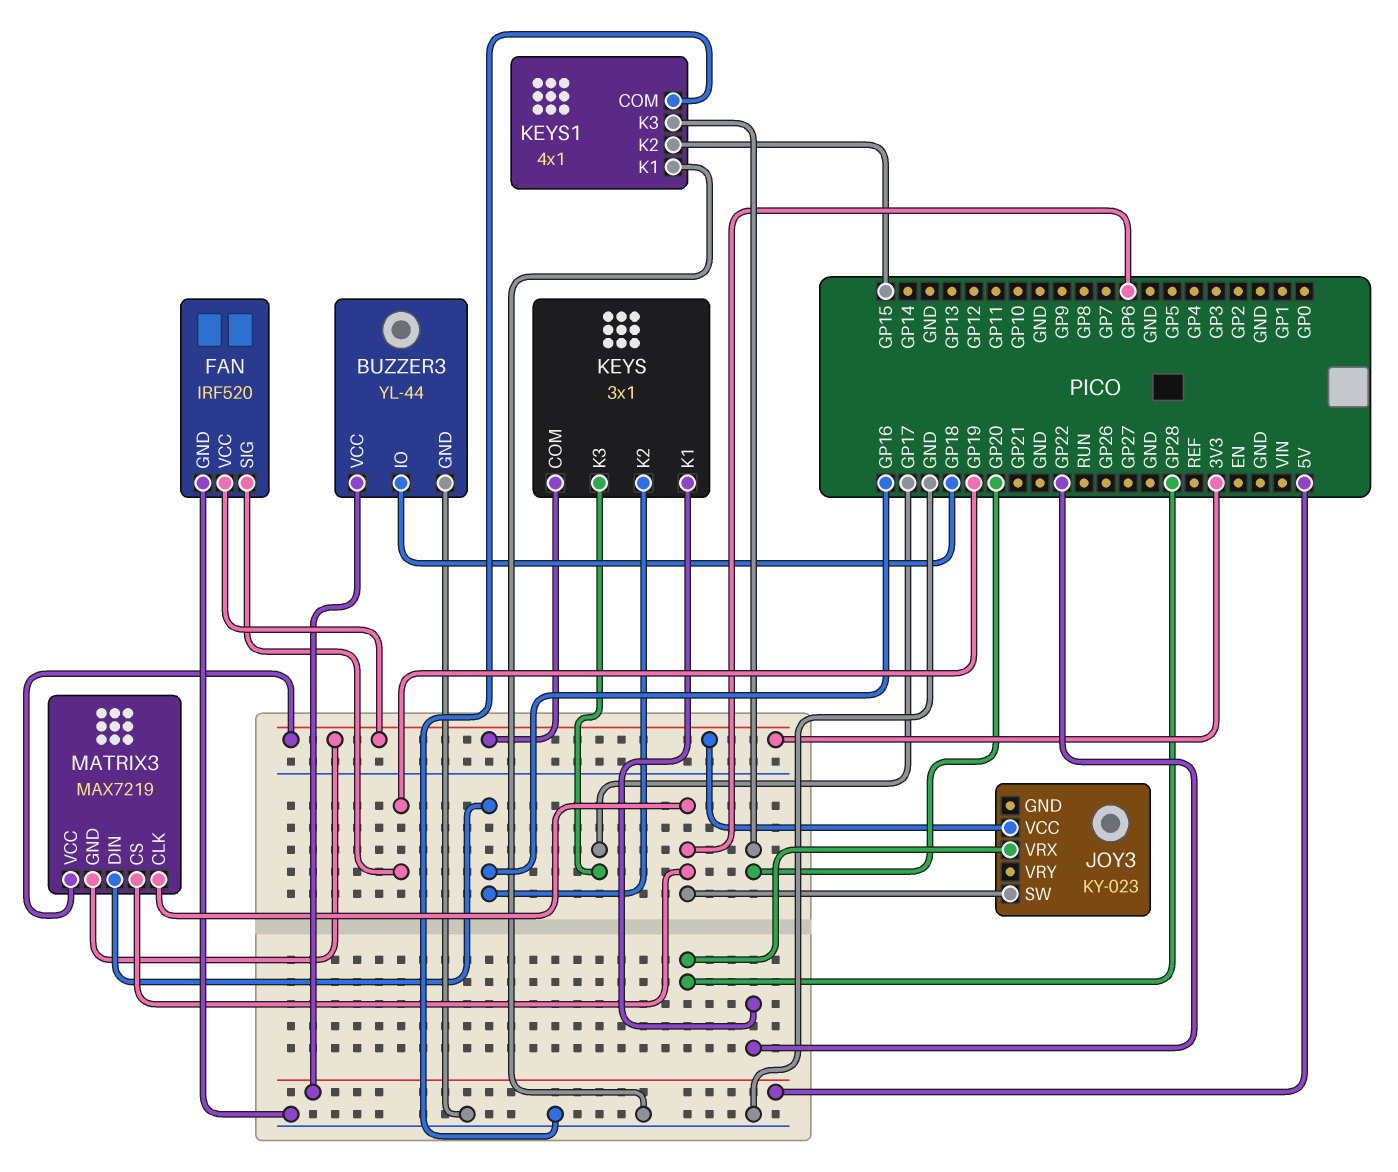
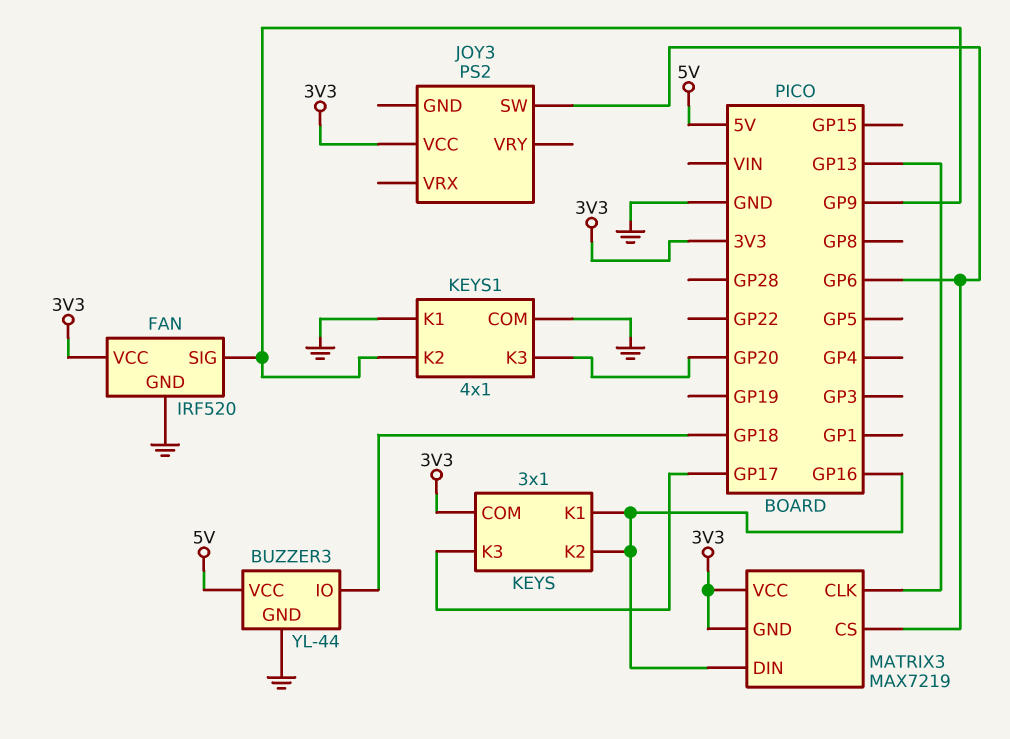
FAN pin SIG: GP19 -> GP9
JOY3: KY-023 -> PS2
JOY3 pin VRX: GP28 -> none
KEYS pin K1: GP22 -> GP16
KEYS1 pin K2: GP15 -> GP9
MATRIX3 pin CLK: GP6 -> GP13

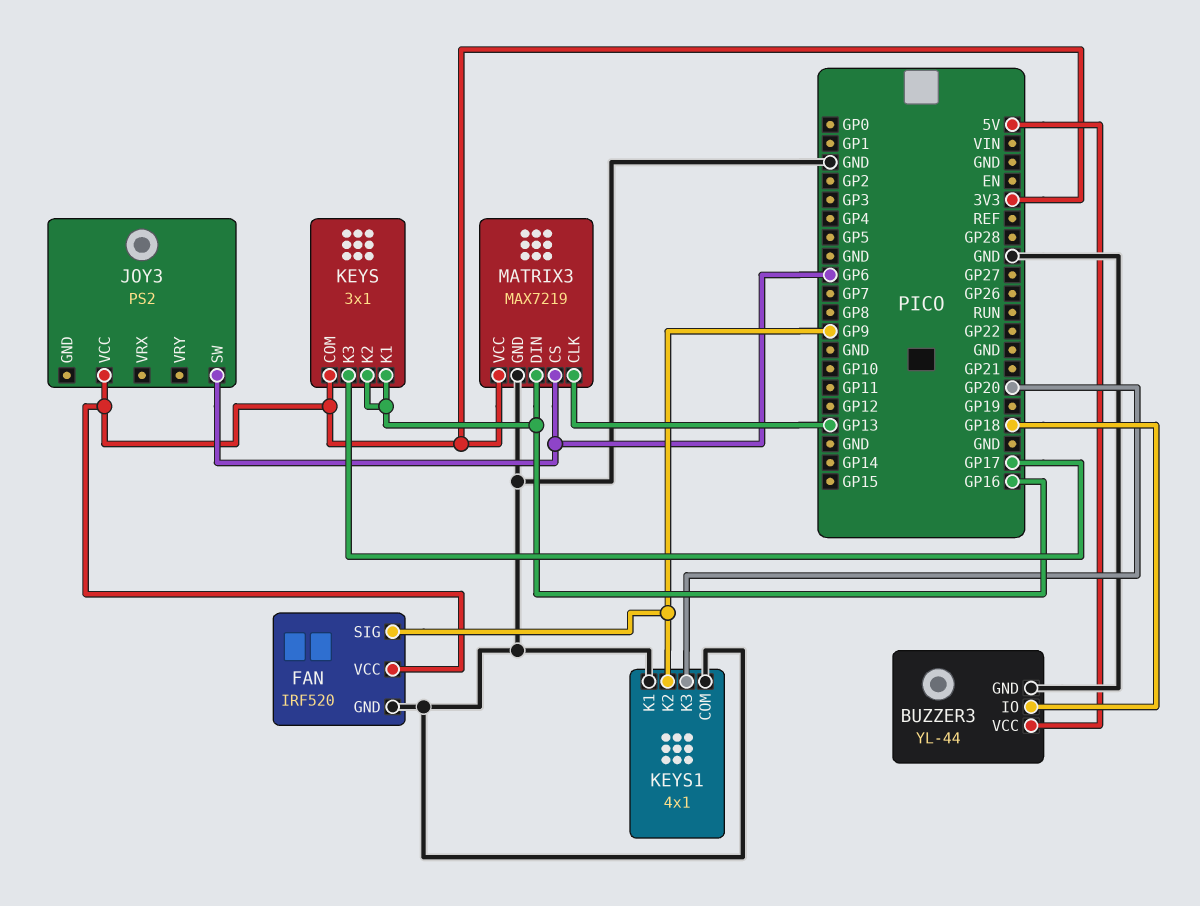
MATRIX3 pin GND: 3V3 -> GND

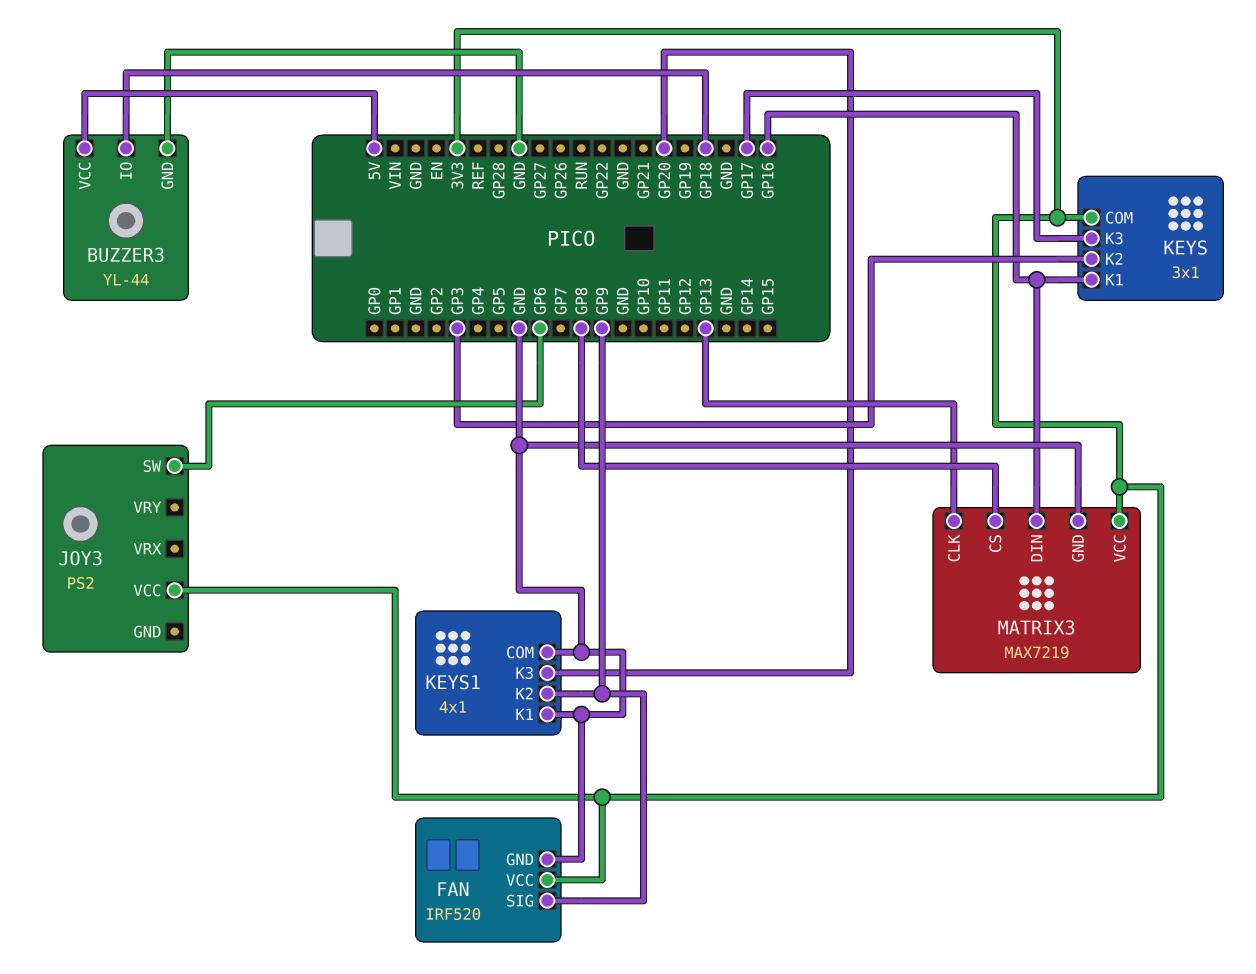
KEYS pin K2: GP16 -> GP3
MATRIX3 pin CS: GP6 -> GP8

